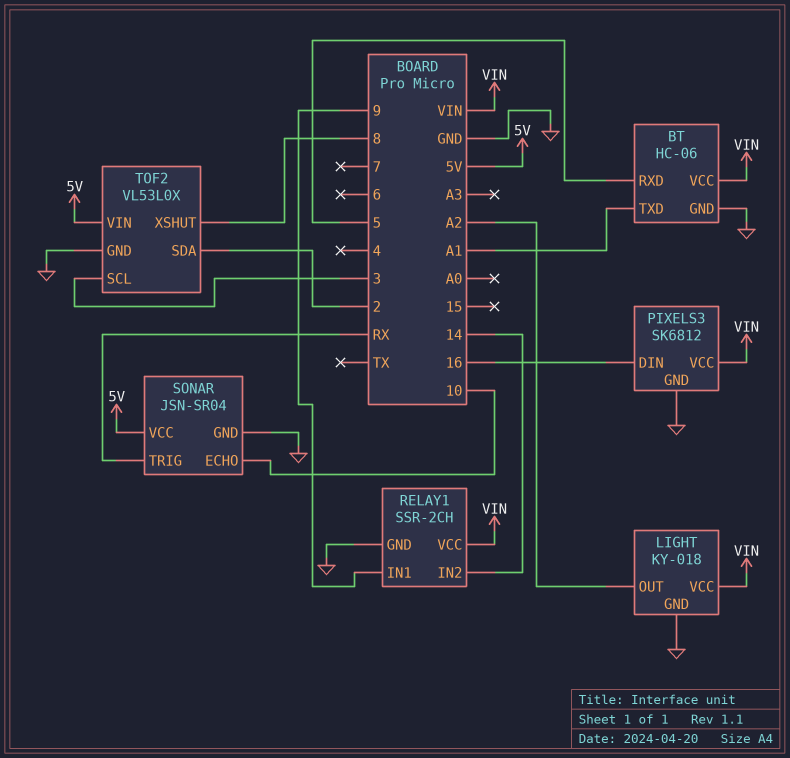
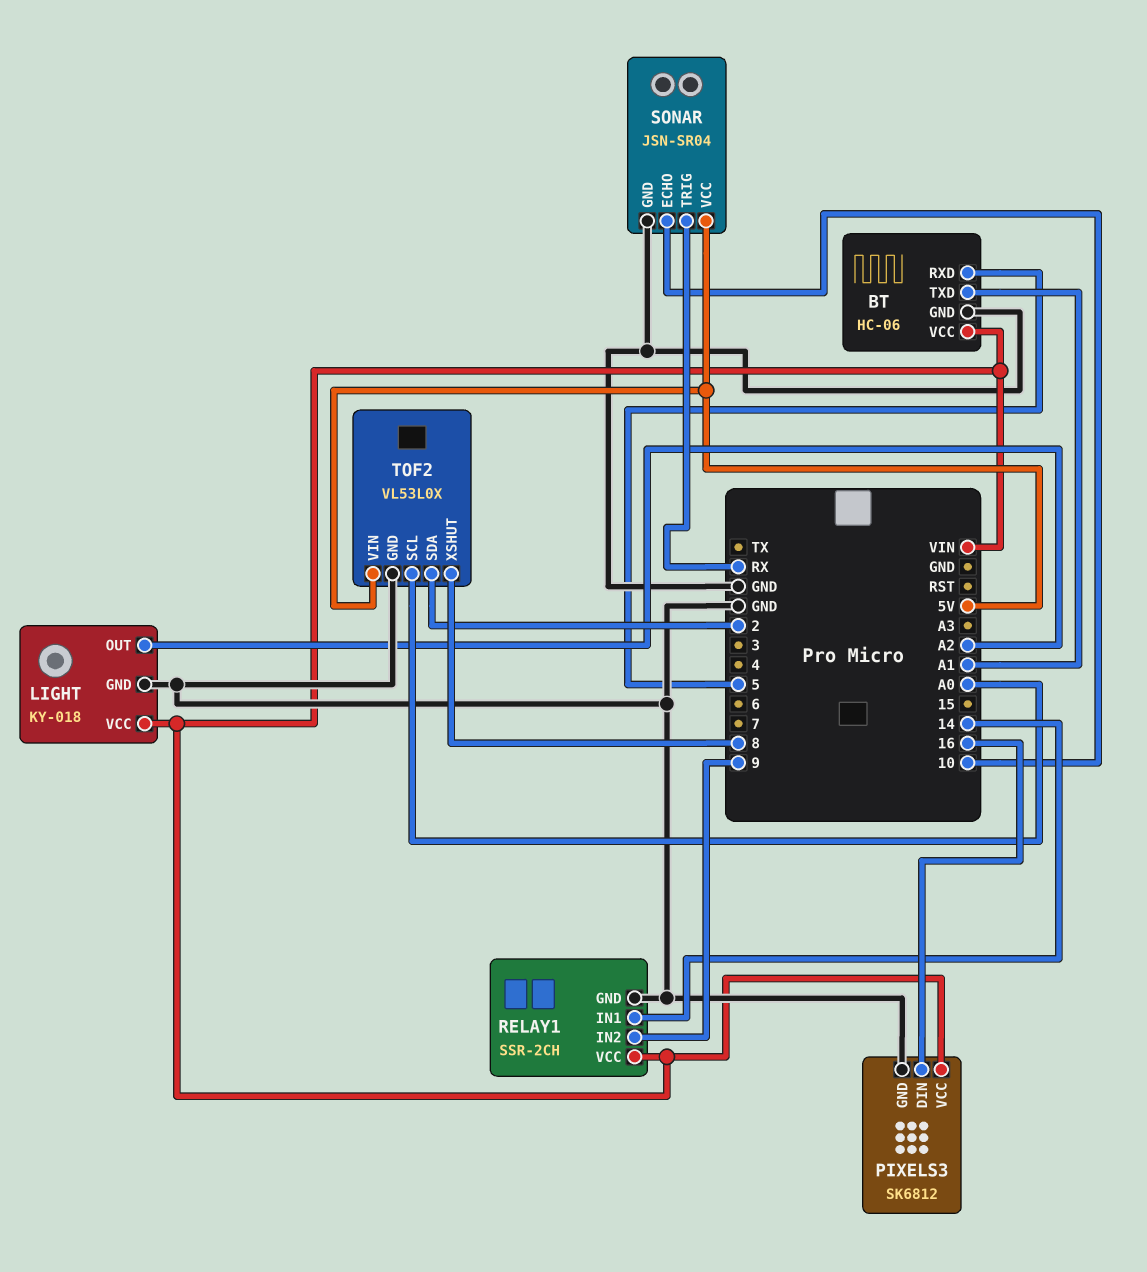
RELAY1 pin IN1: 9 -> 14
RELAY1 pin IN2: 14 -> 9
TOF2 pin SCL: 3 -> A0

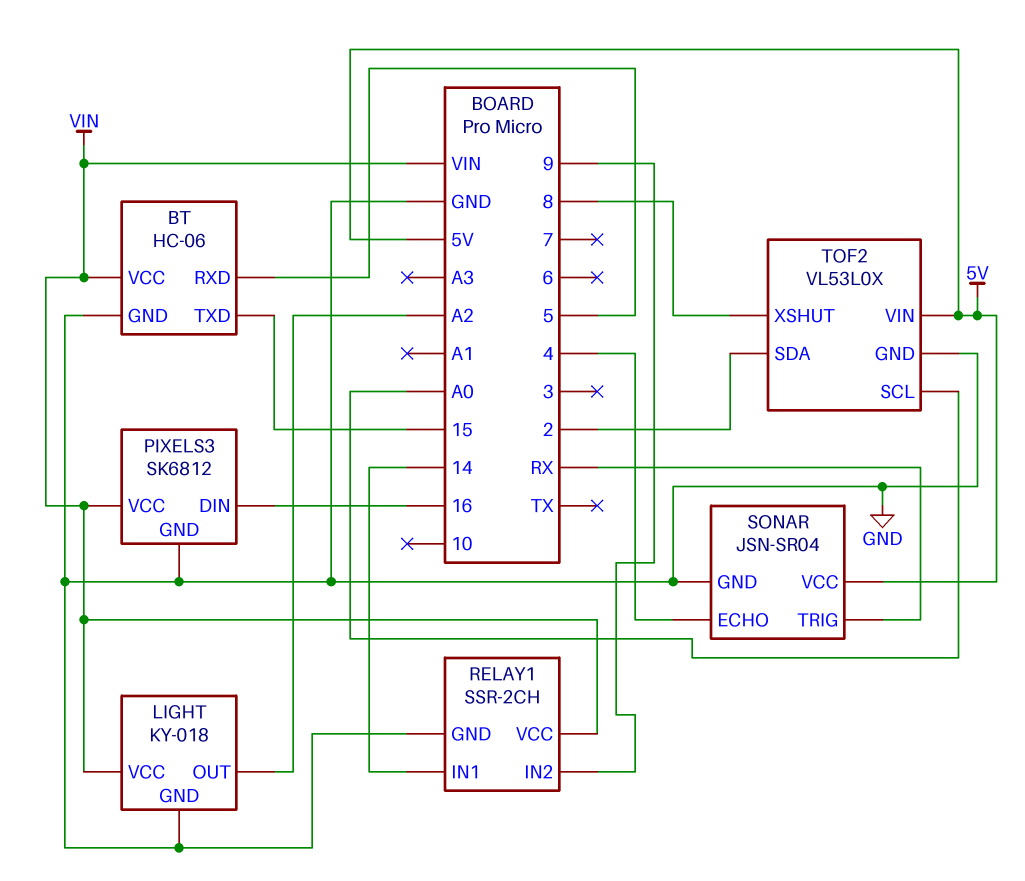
BT pin TXD: A1 -> 15
SONAR pin ECHO: 10 -> 4

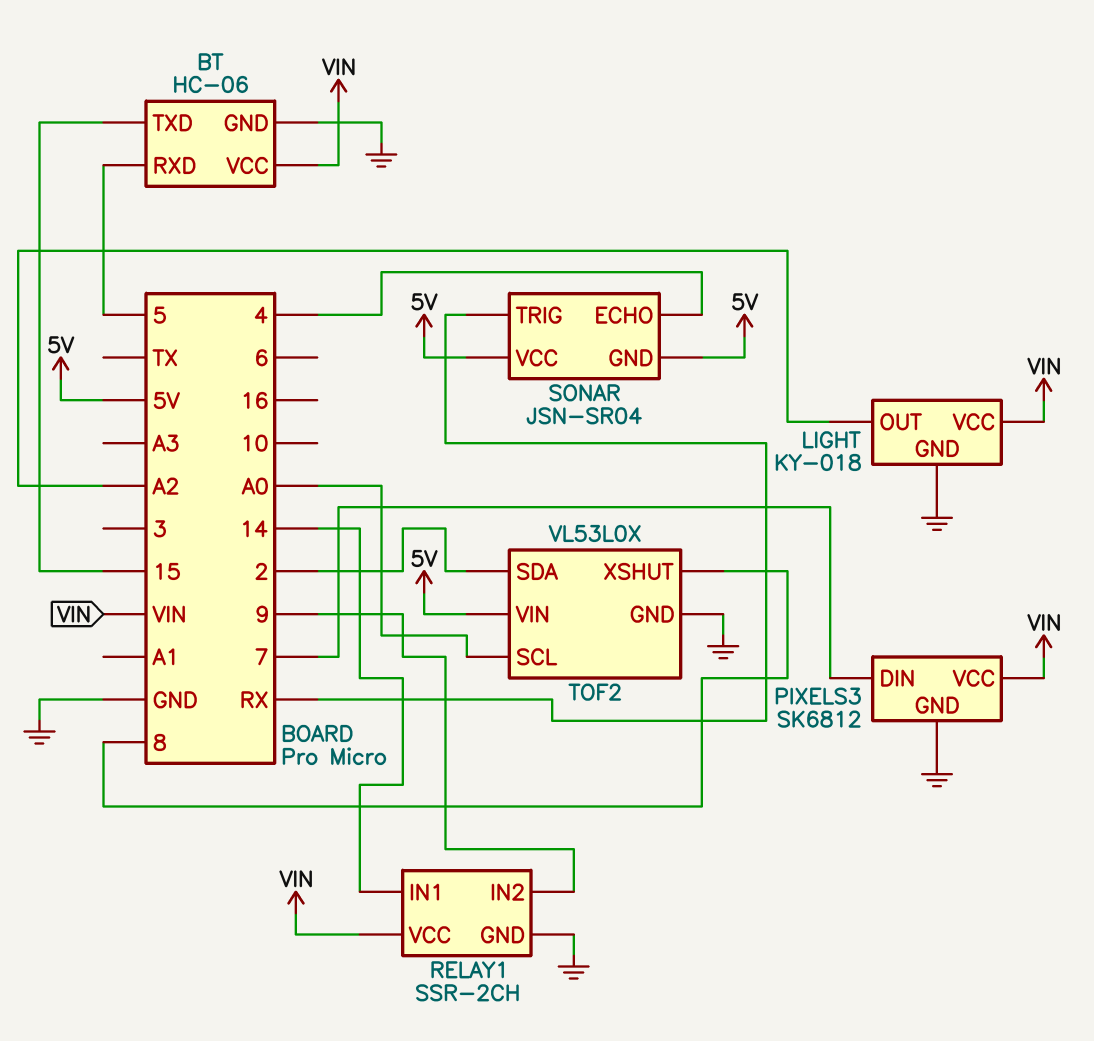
PIXELS3 pin DIN: 16 -> 7
SONAR pin GND: GND -> 5V

